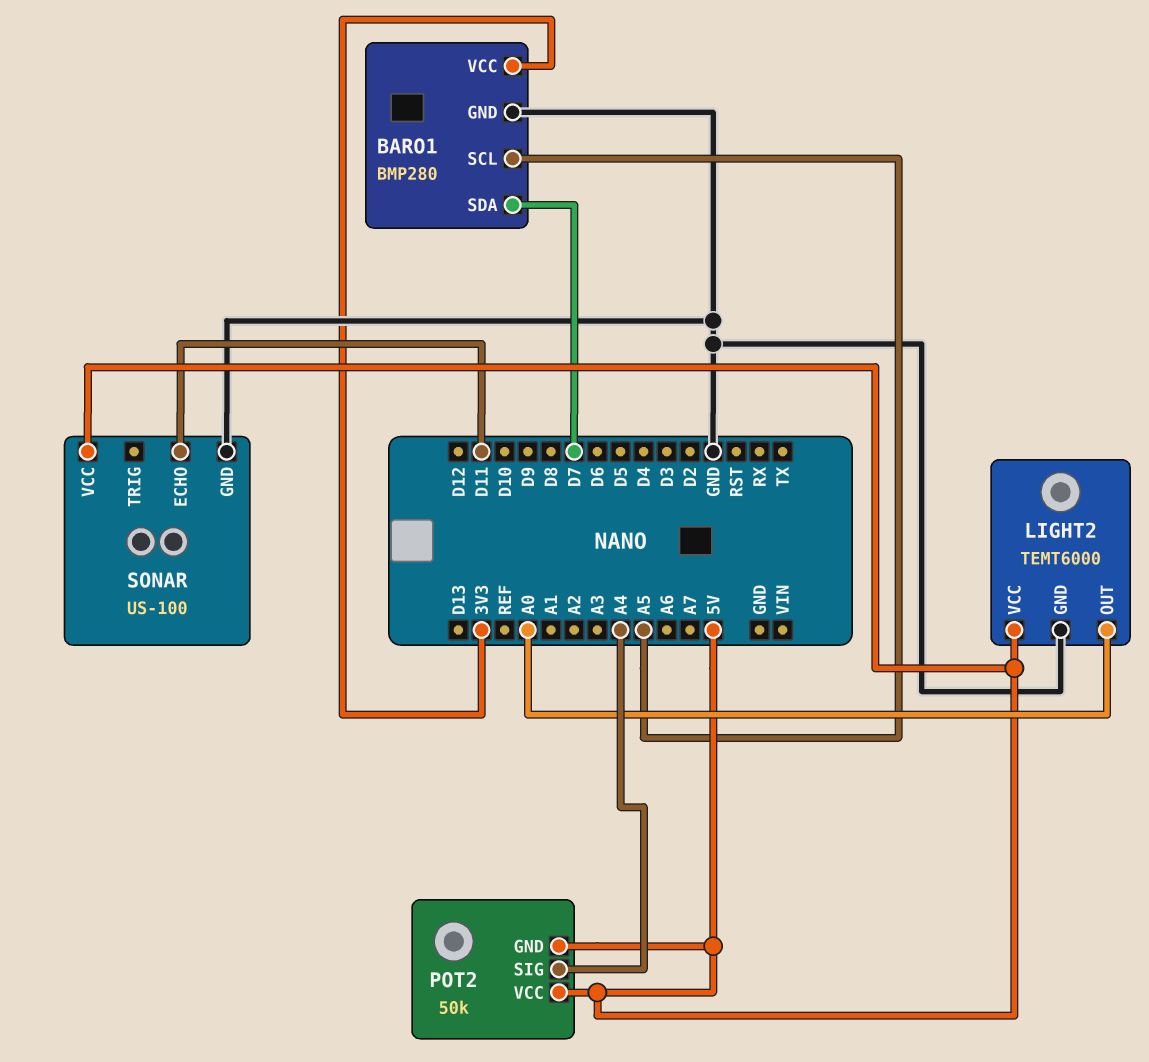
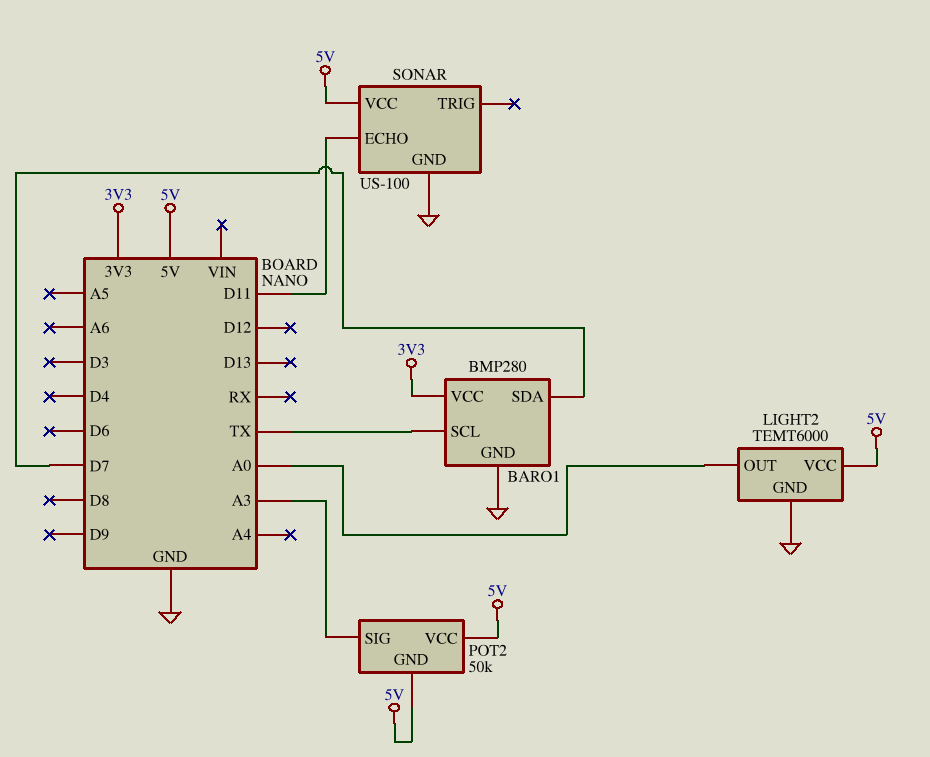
BARO1 pin SCL: A5 -> TX
POT2 pin SIG: A4 -> A3

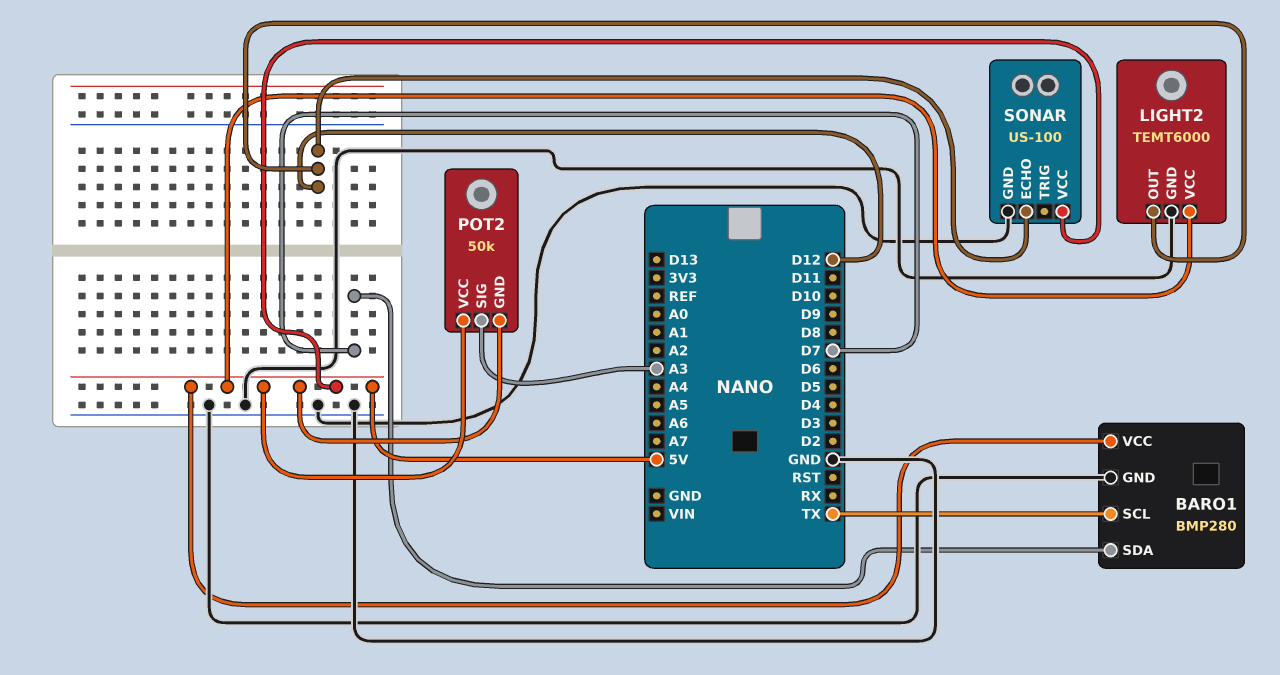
BARO1 pin VCC: 3V3 -> 5V
LIGHT2 pin OUT: A0 -> D12
SONAR pin ECHO: D11 -> D12

